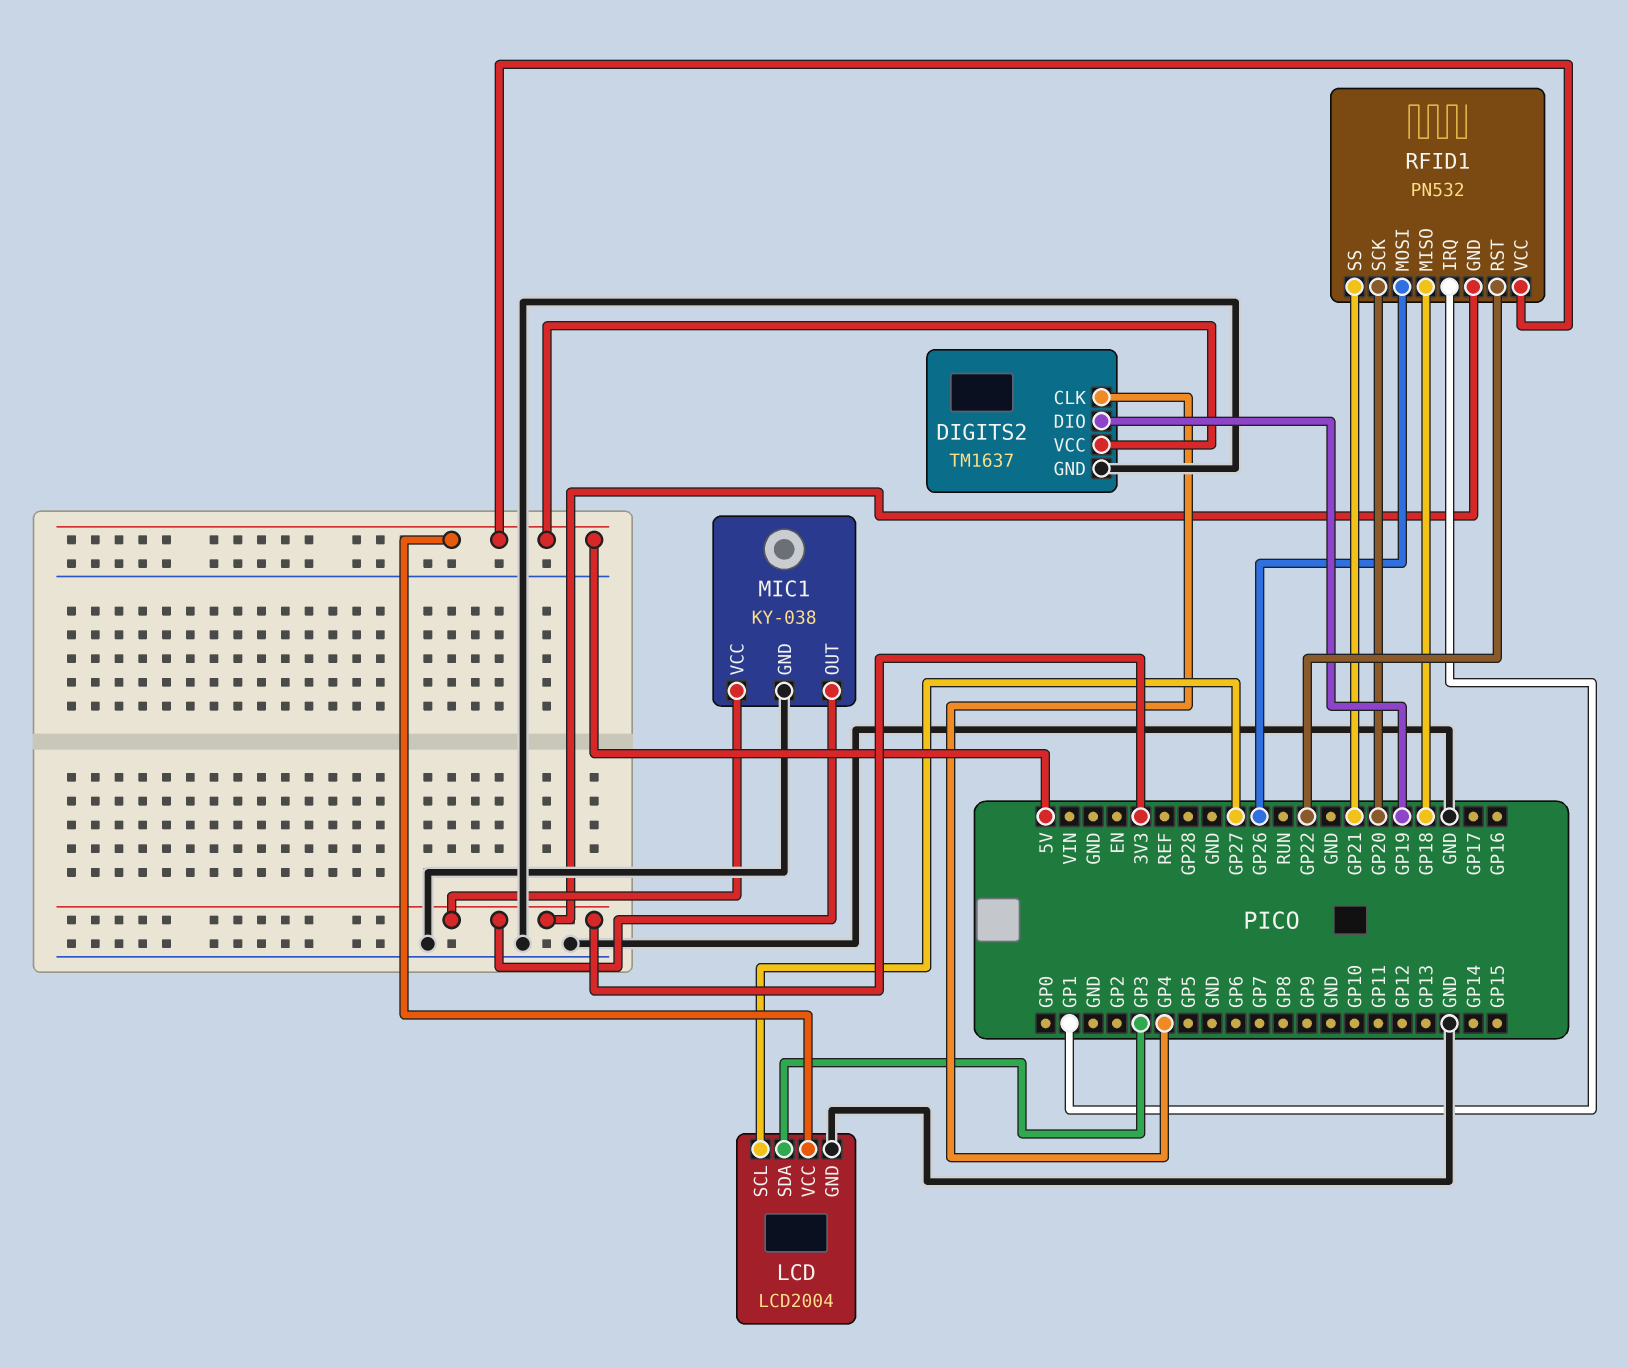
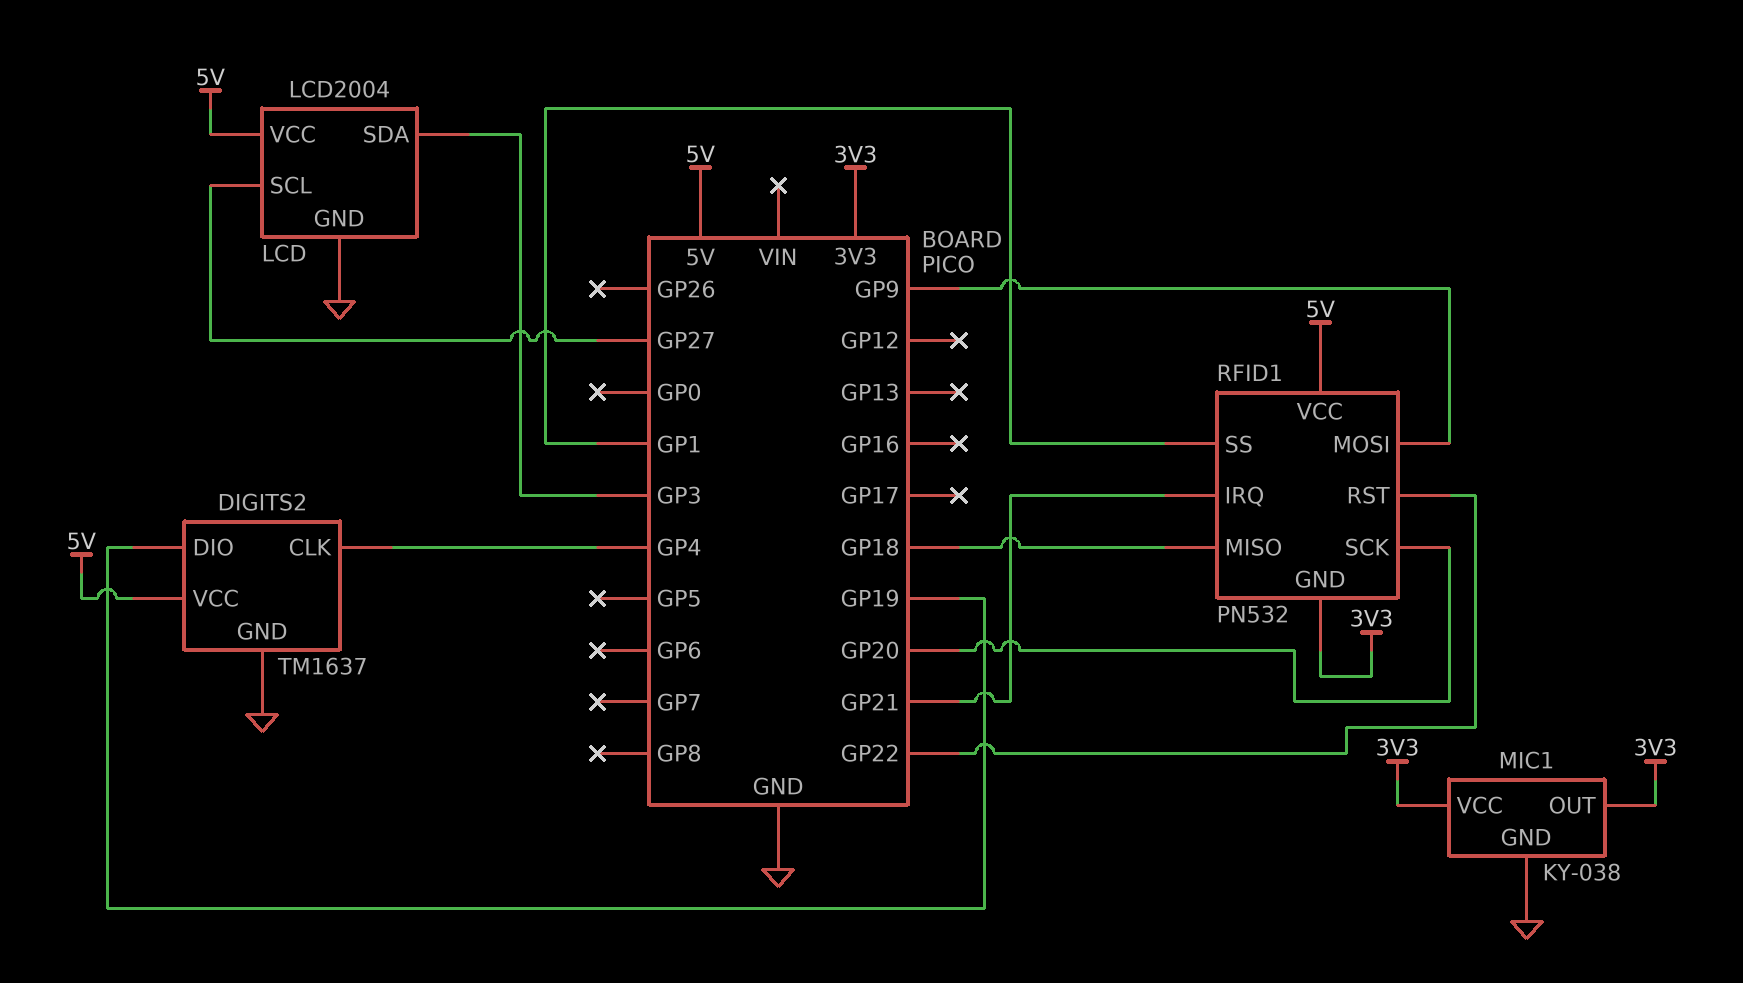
RFID1 pin IRQ: GP1 -> GP21
RFID1 pin MOSI: GP26 -> GP9
RFID1 pin SS: GP21 -> GP1

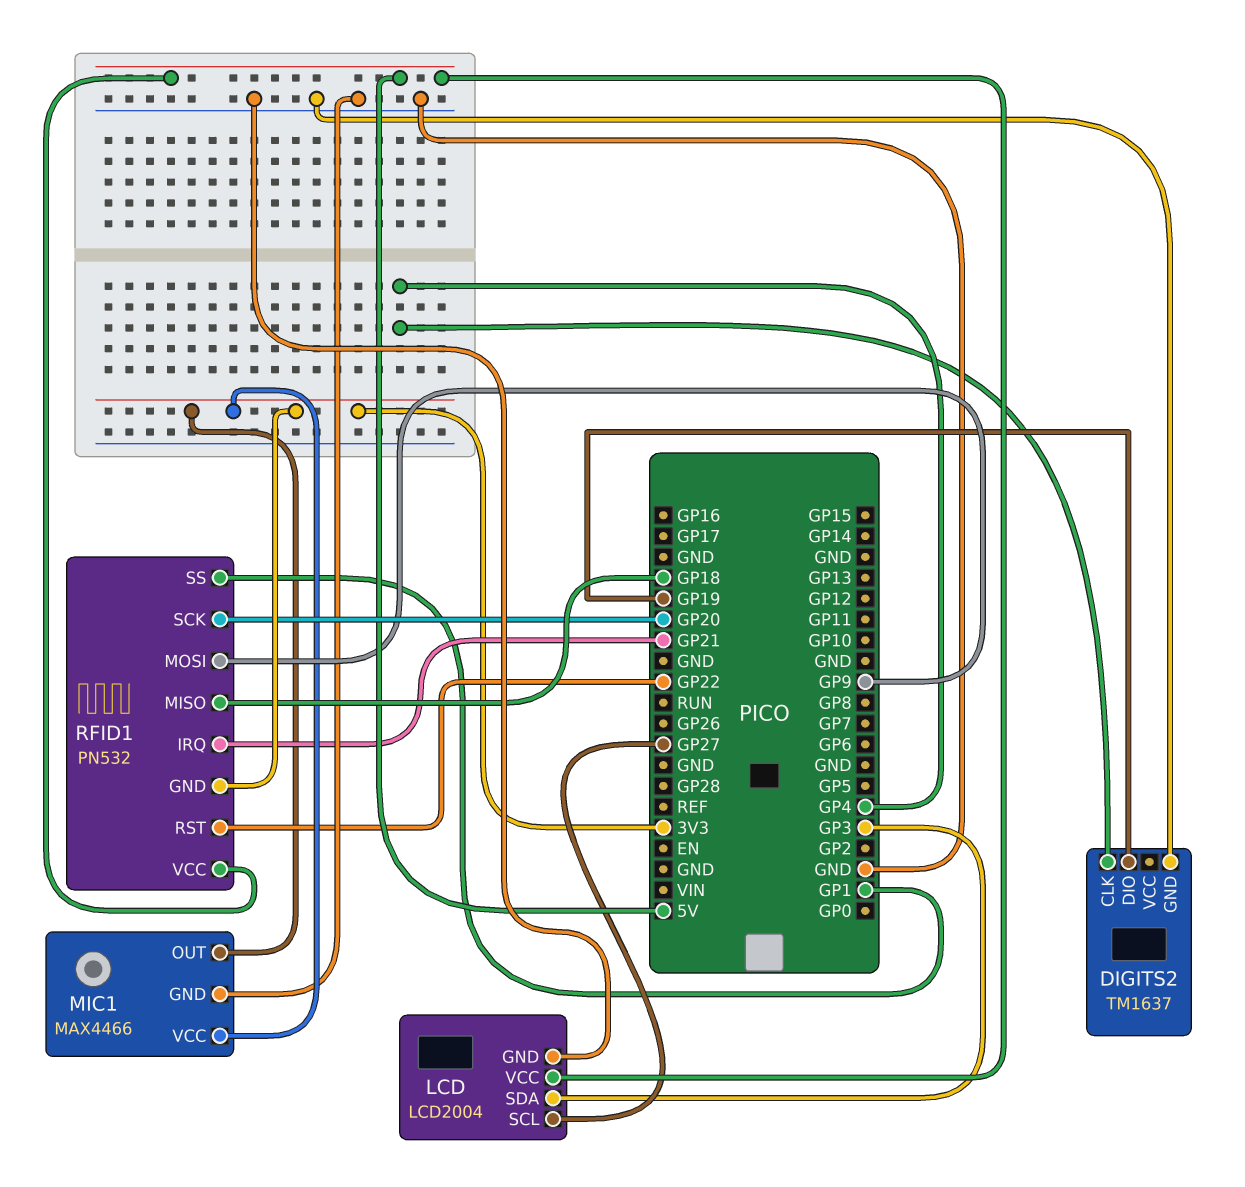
DIGITS2 pin VCC: 5V -> none
MIC1: KY-038 -> MAX4466

